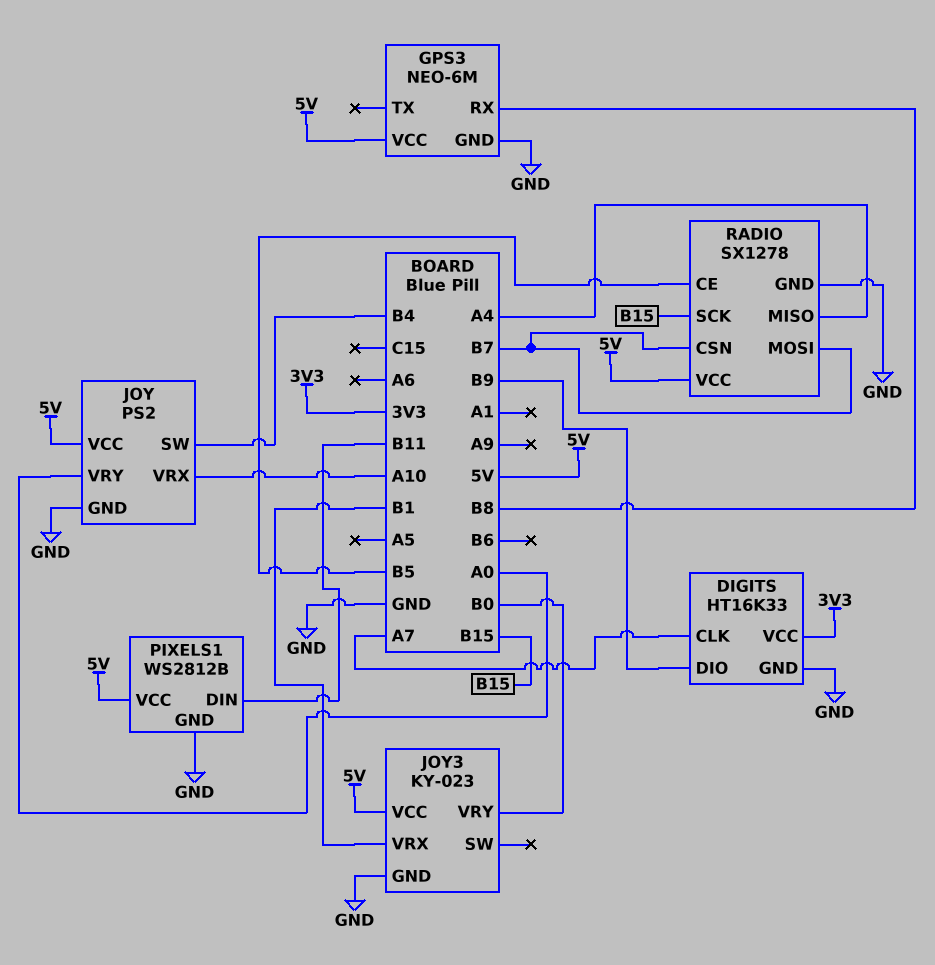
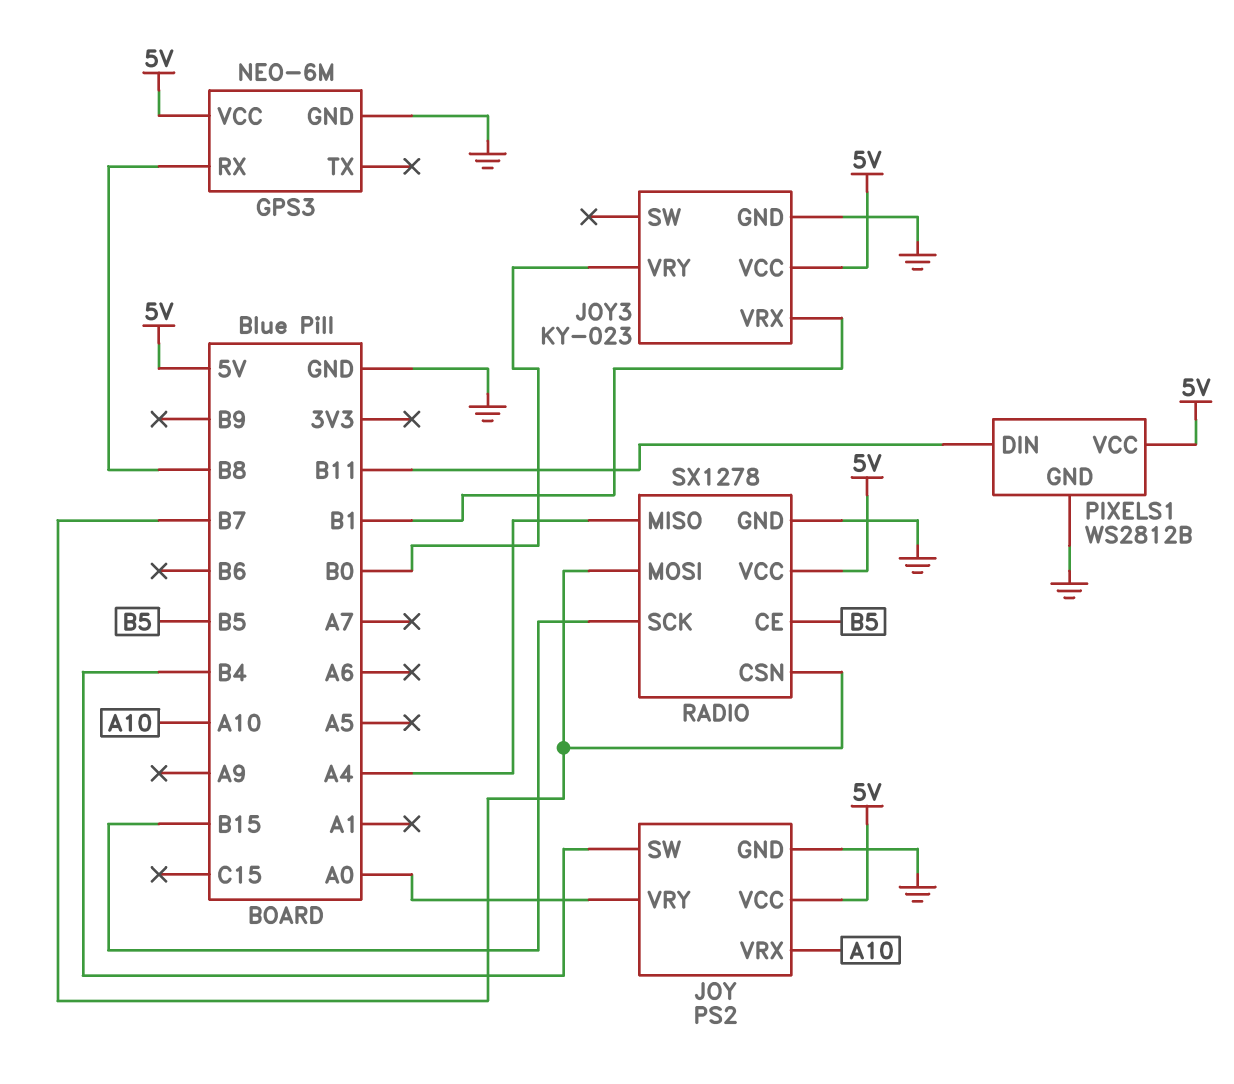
DIGITS: HT16K33 -> none
DIGITS pin CLK: A7 -> none
DIGITS pin DIO: B9 -> none
DIGITS pin GND: GND -> none
DIGITS pin VCC: 3V3 -> none

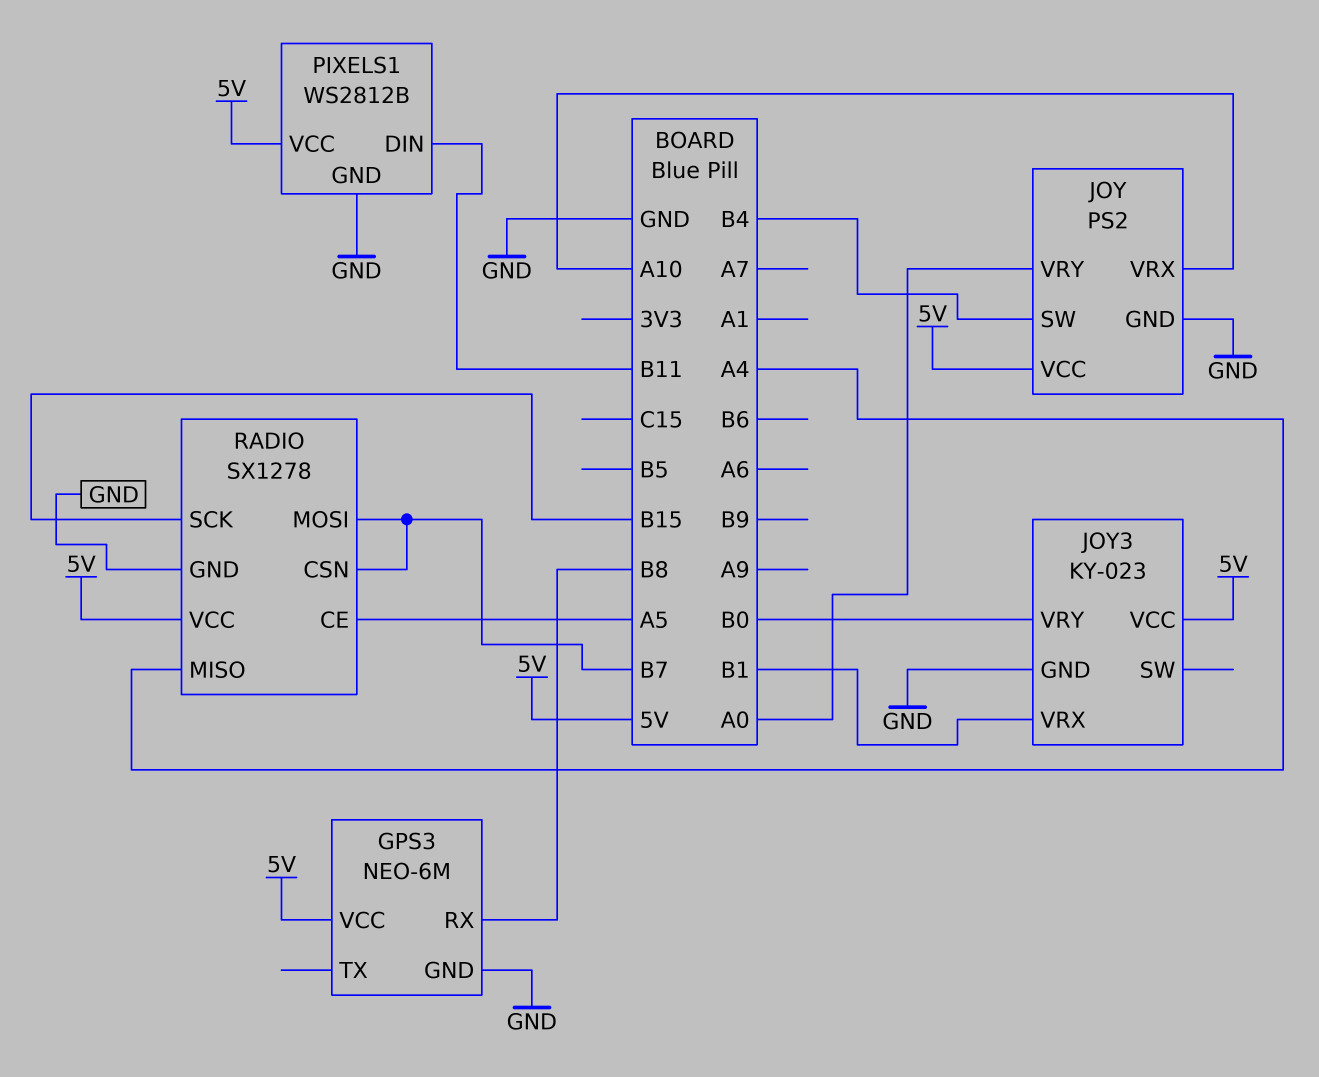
RADIO pin CE: B5 -> A5

